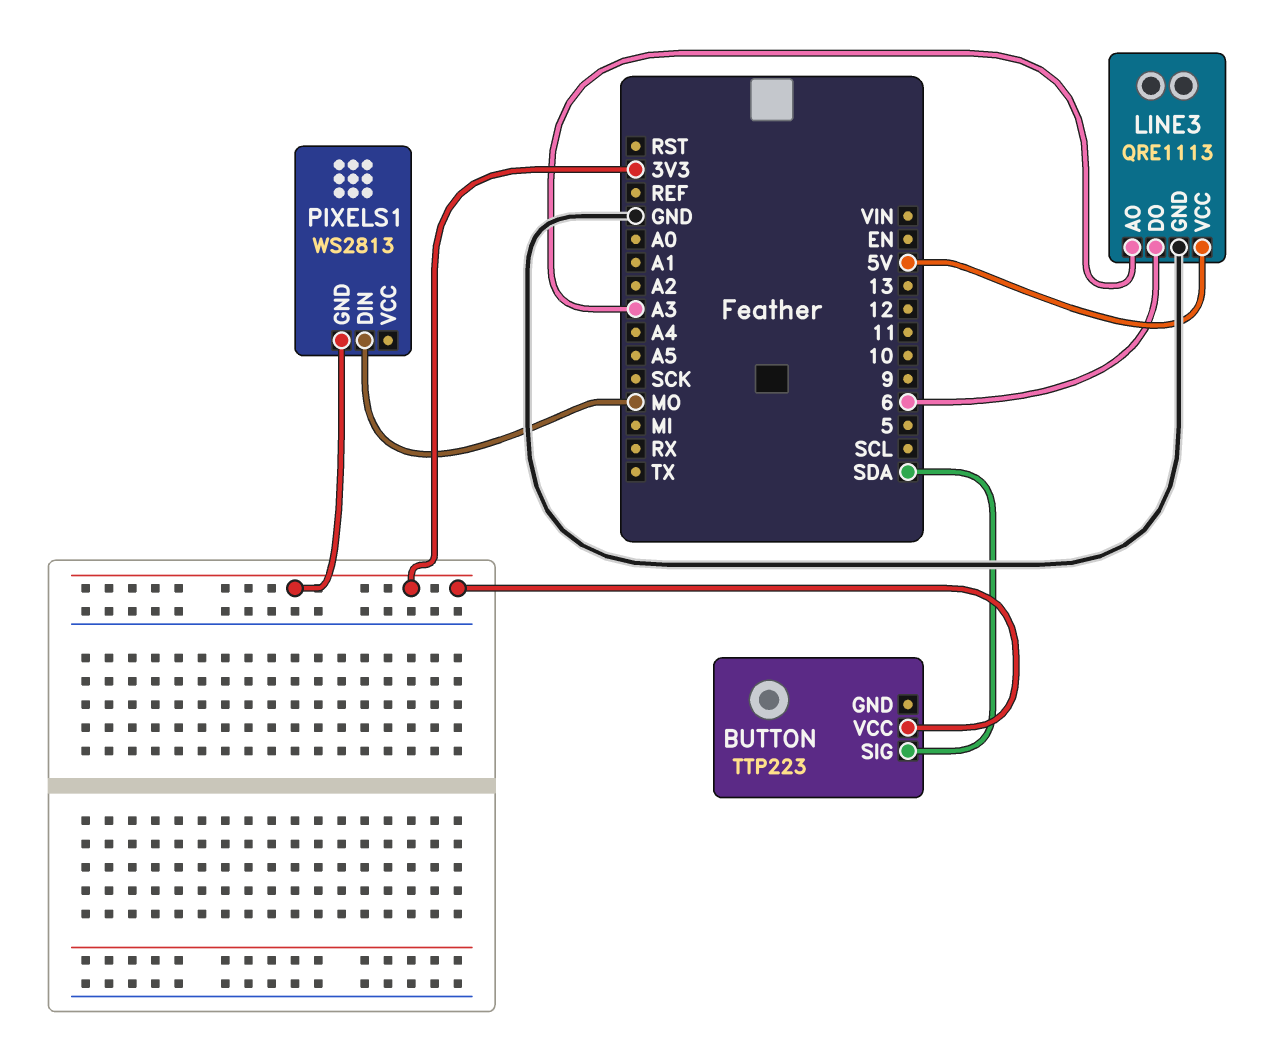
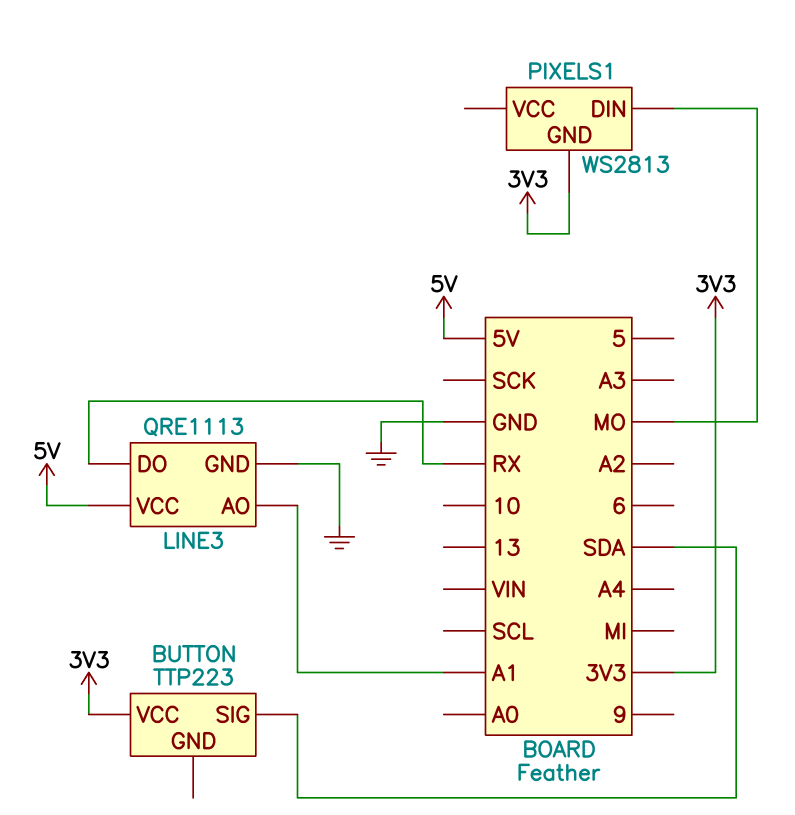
LINE3 pin AO: A3 -> A1
LINE3 pin DO: 6 -> RX

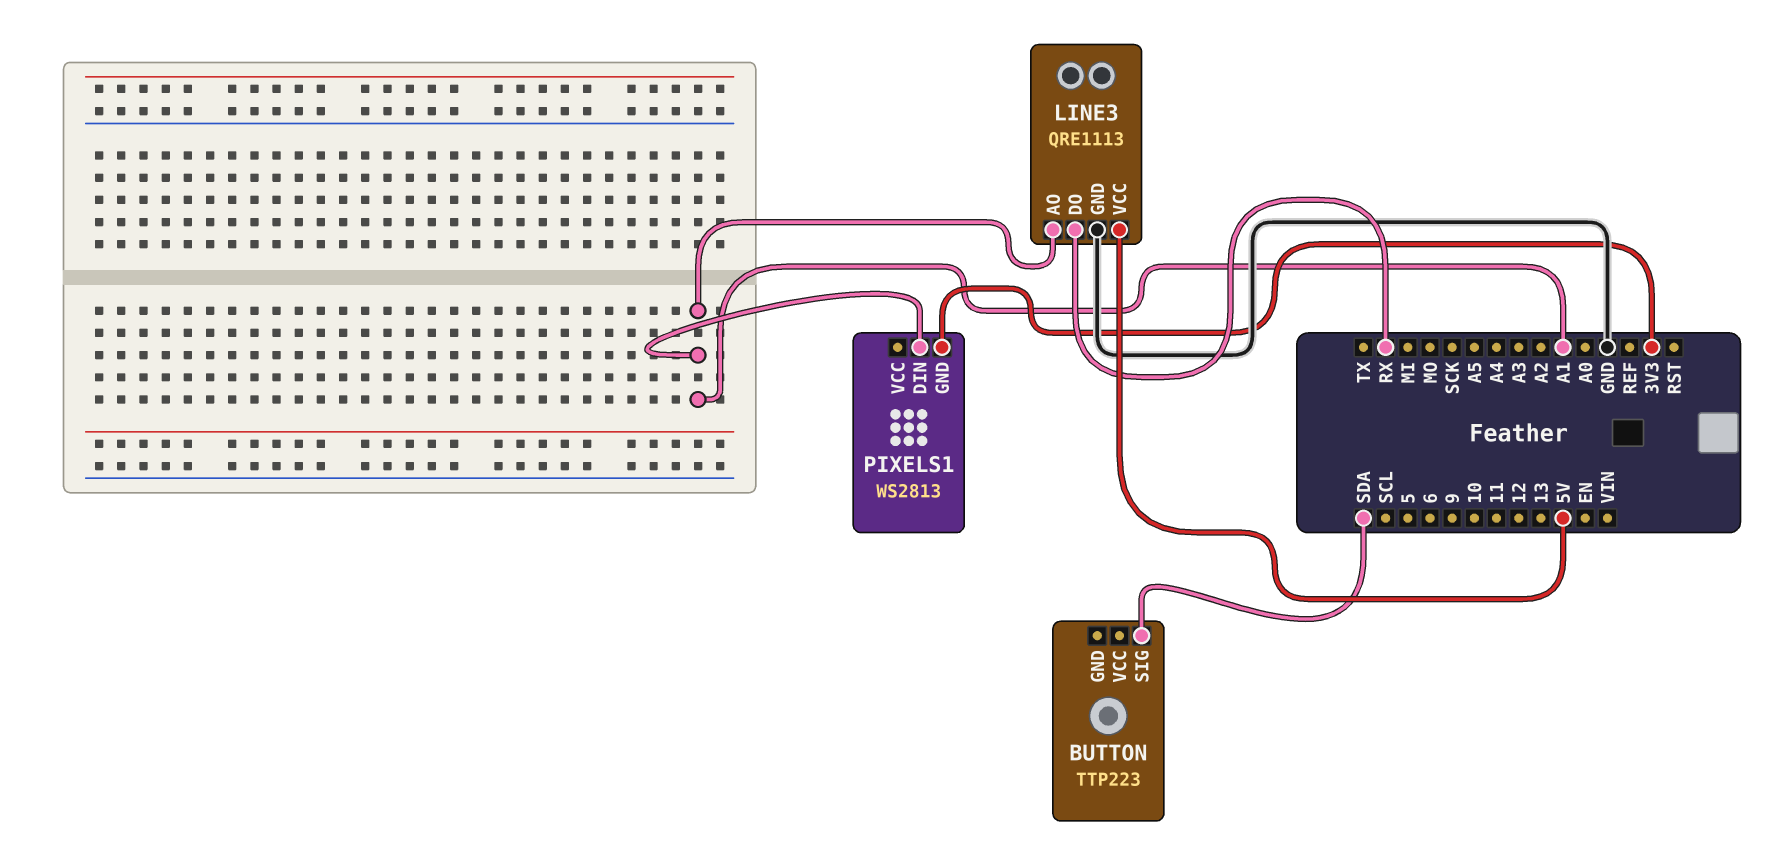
BUTTON pin VCC: 3V3 -> none
PIXELS1 pin DIN: MO -> A1

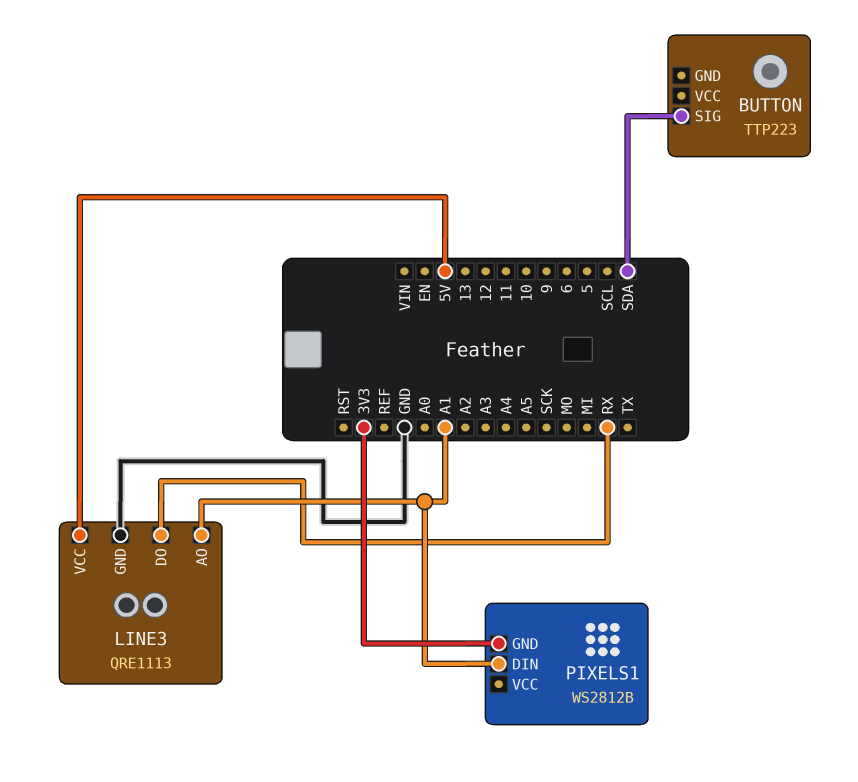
PIXELS1: WS2813 -> WS2812B

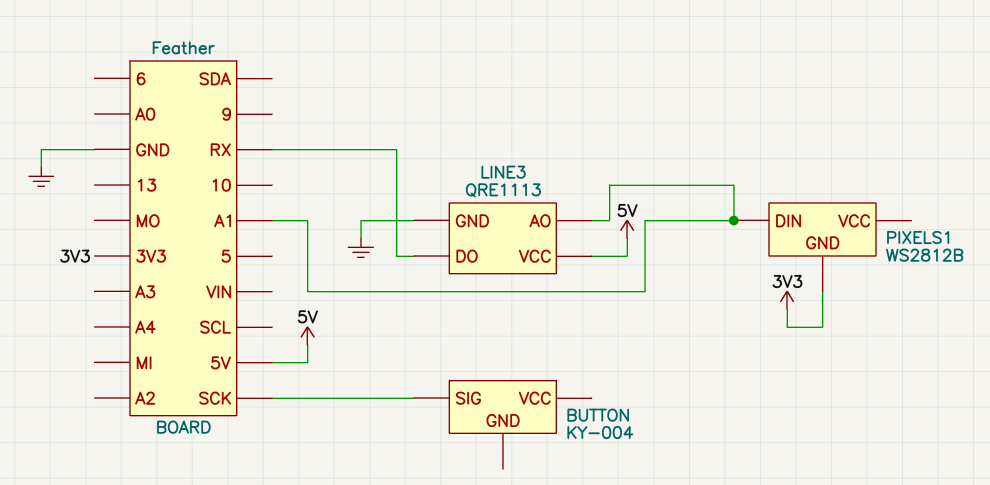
BUTTON: TTP223 -> KY-004
BUTTON pin SIG: SDA -> SCK

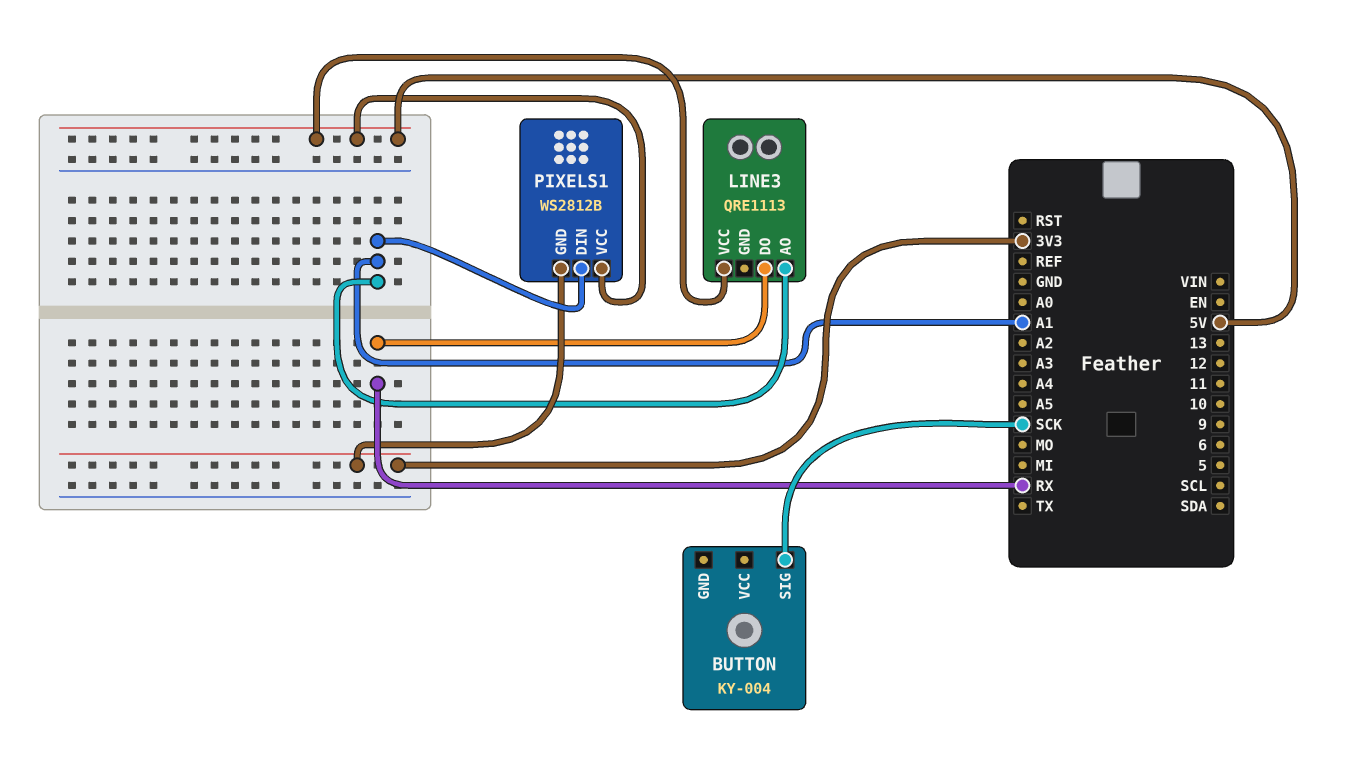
LINE3 pin GND: GND -> none
PIXELS1 pin VCC: none -> 5V

